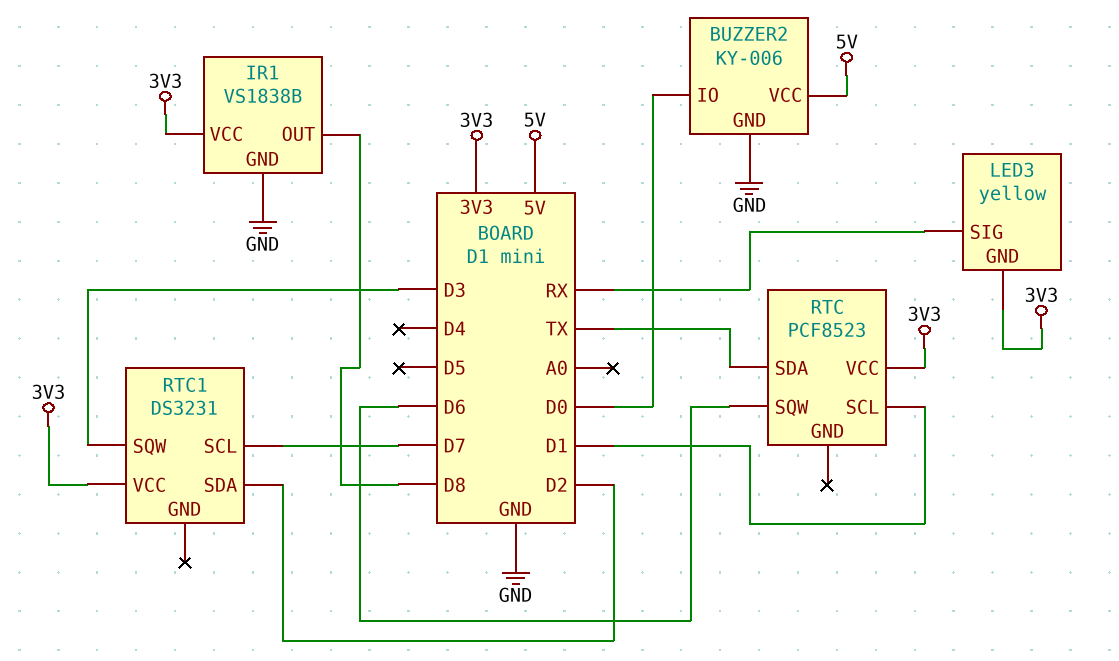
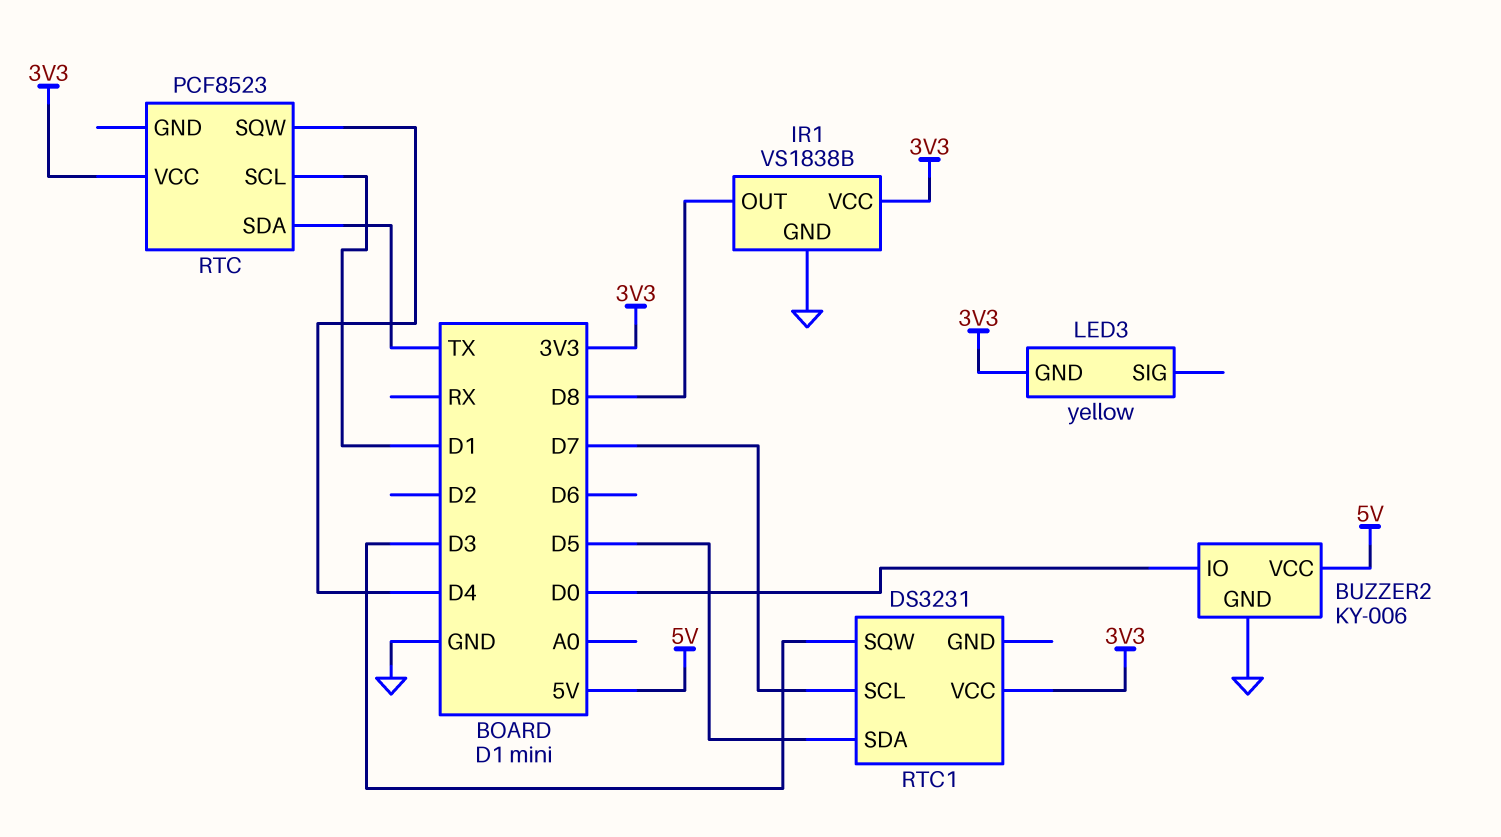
LED3 pin SIG: RX -> none
RTC pin SQW: D6 -> D4
RTC1 pin SDA: D2 -> D5

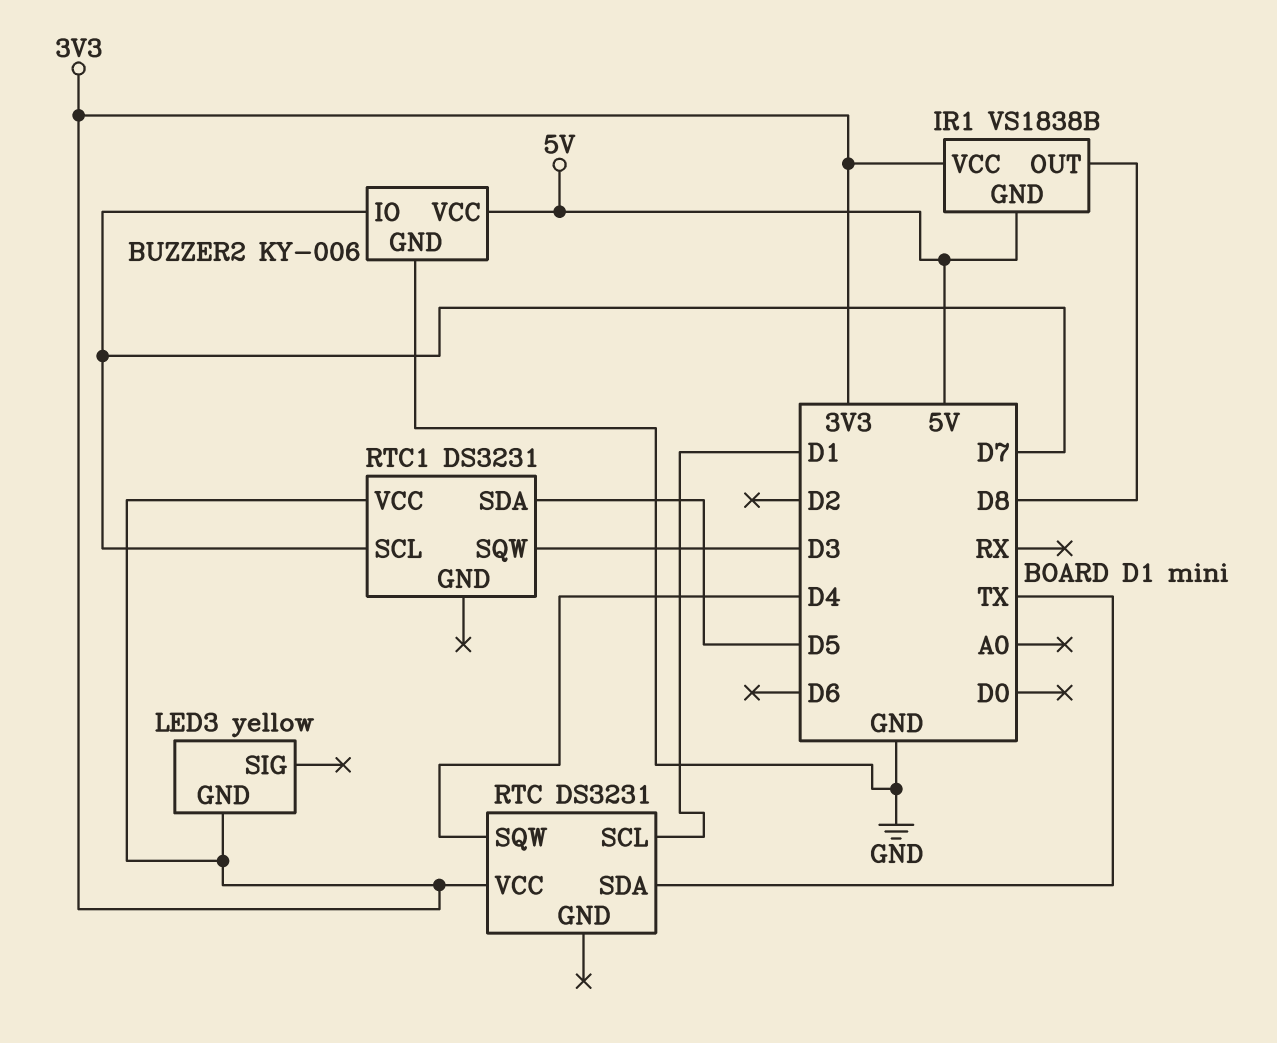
BUZZER2 pin IO: D0 -> D7
IR1 pin GND: GND -> 5V
RTC: PCF8523 -> DS3231

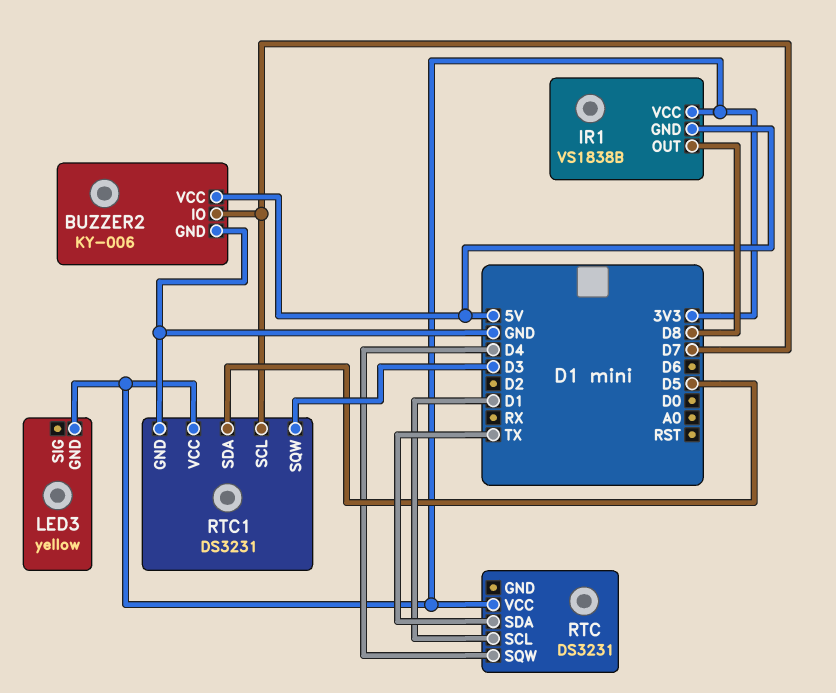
RTC1 pin GND: none -> GND

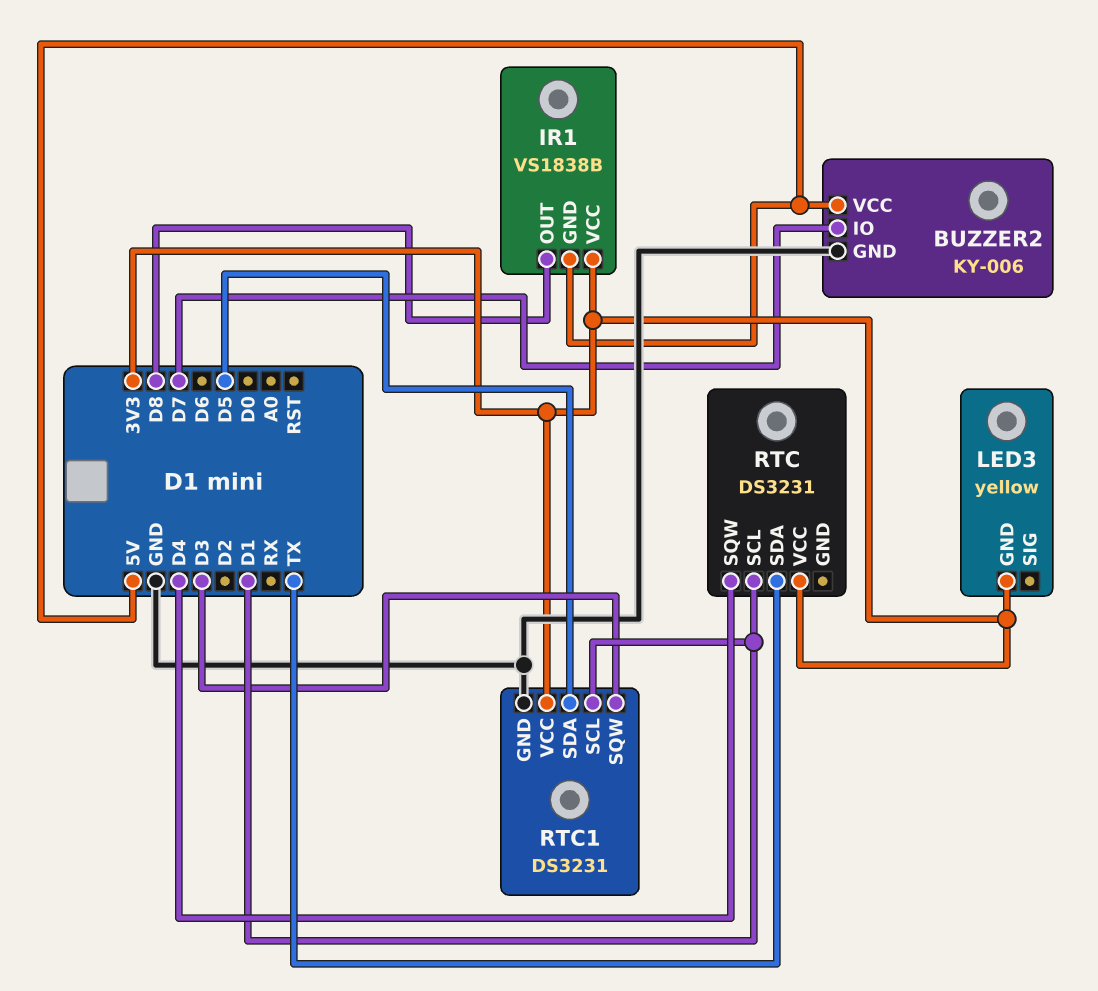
RTC1 pin SCL: D7 -> D1

